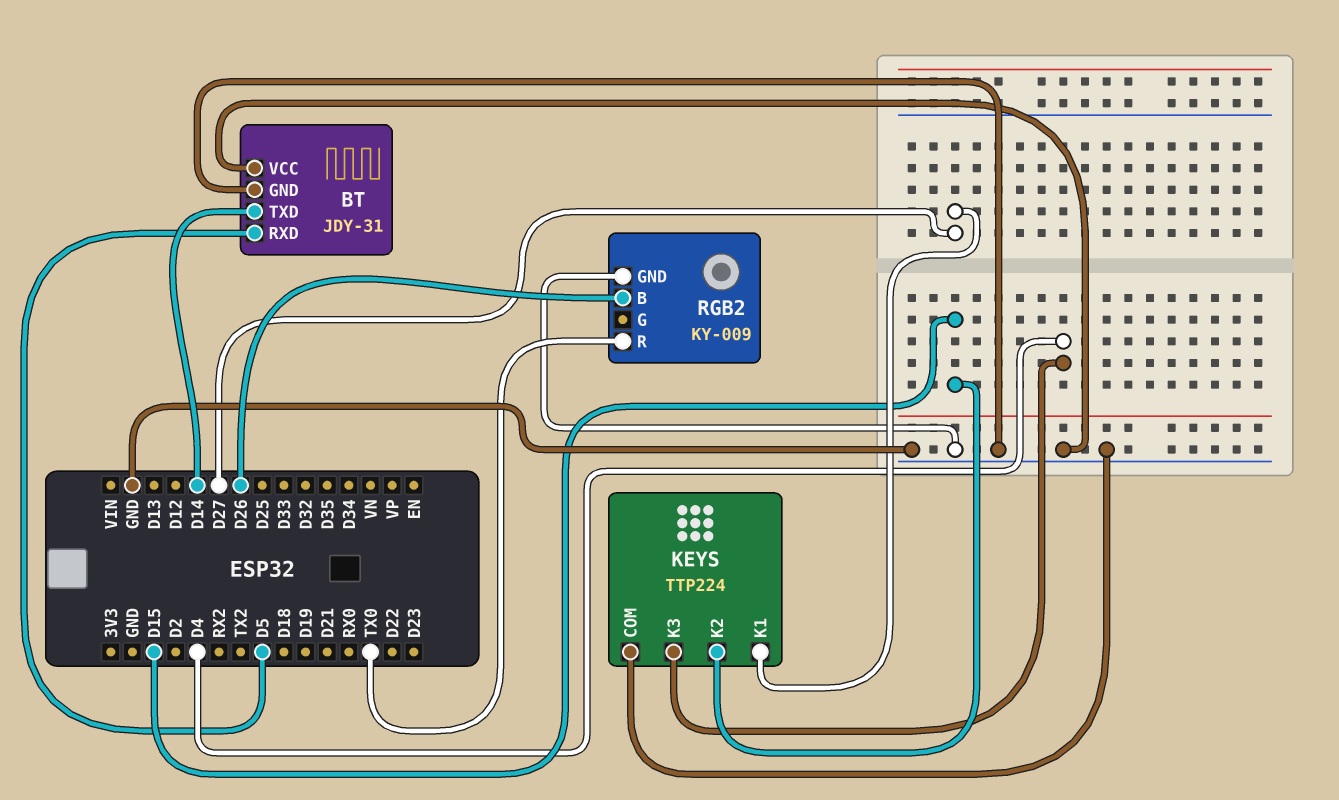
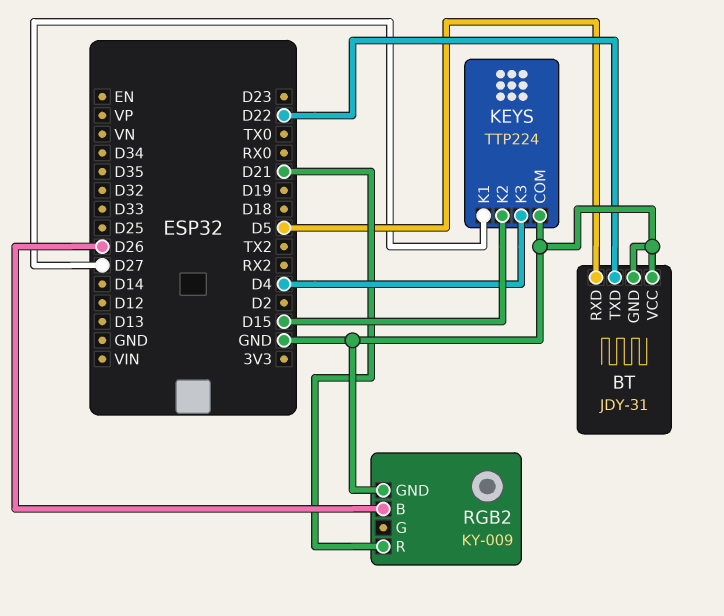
BT pin TXD: D14 -> D22
RGB2 pin R: TX0 -> D21

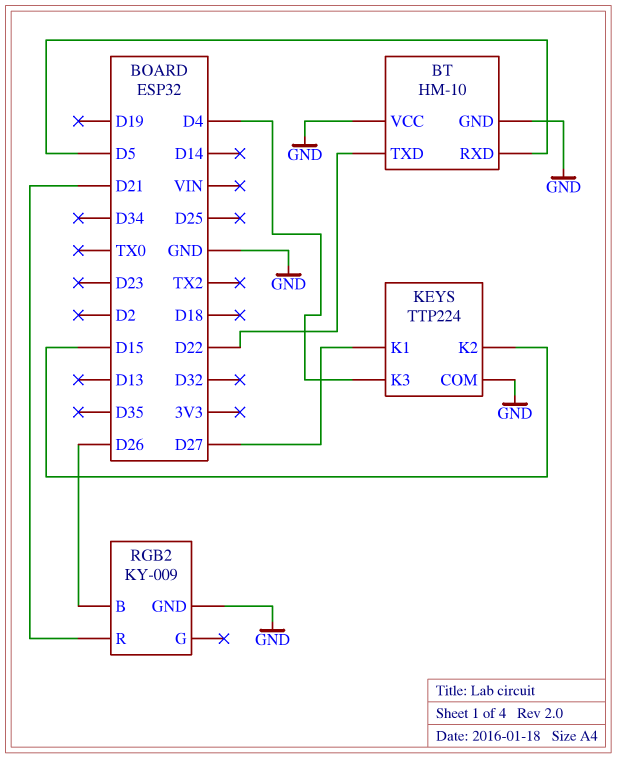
BT: JDY-31 -> HM-10

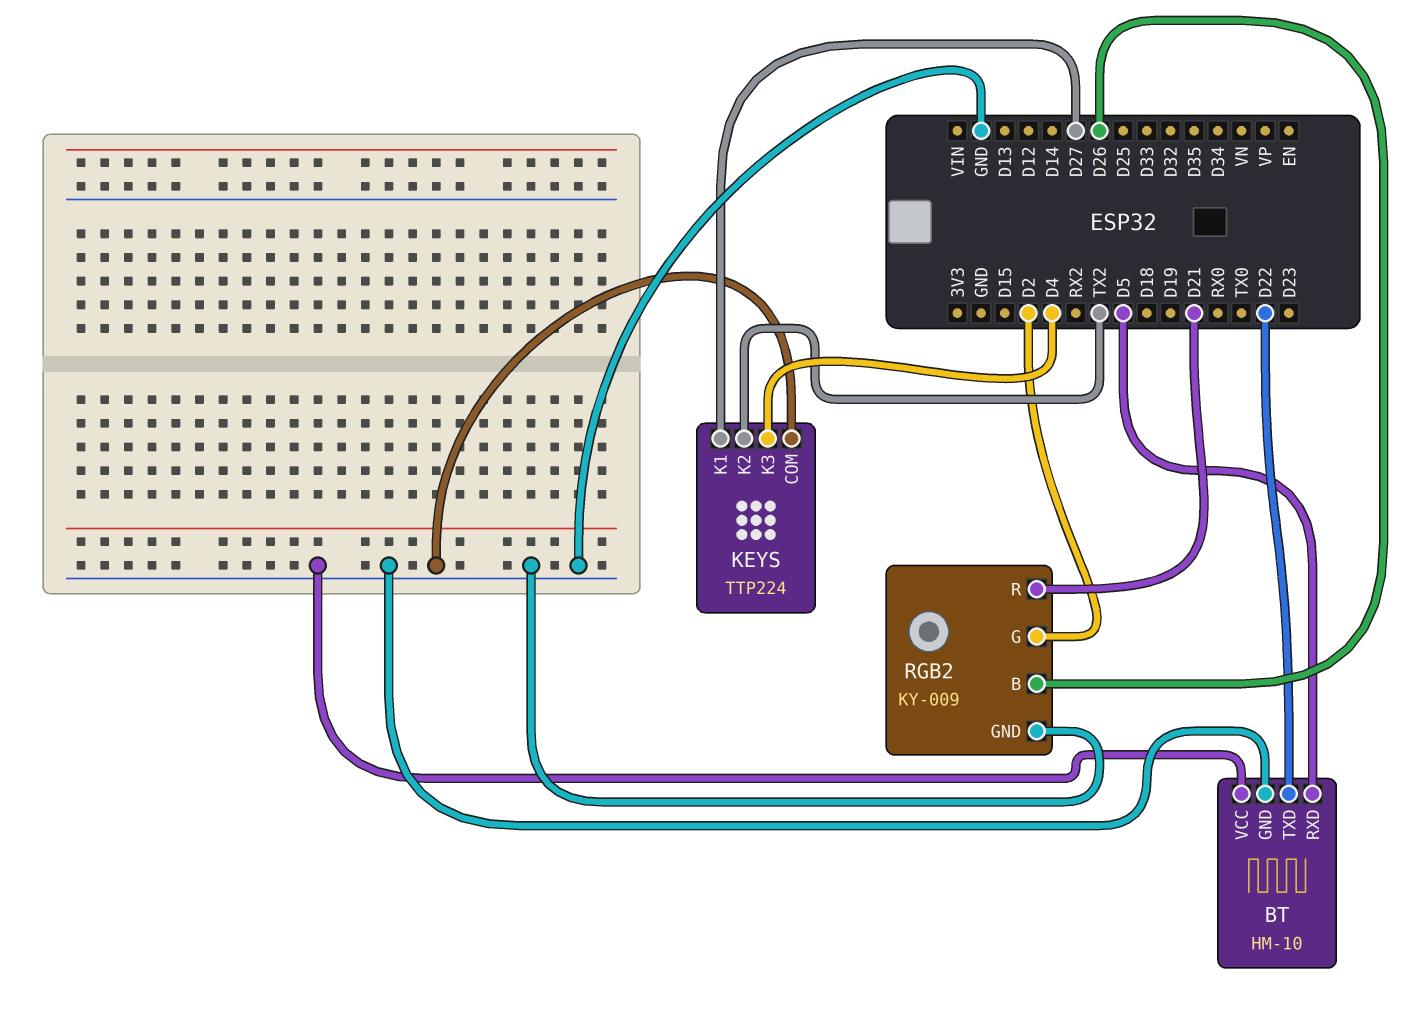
KEYS pin K2: D15 -> TX2
RGB2 pin G: none -> D2

